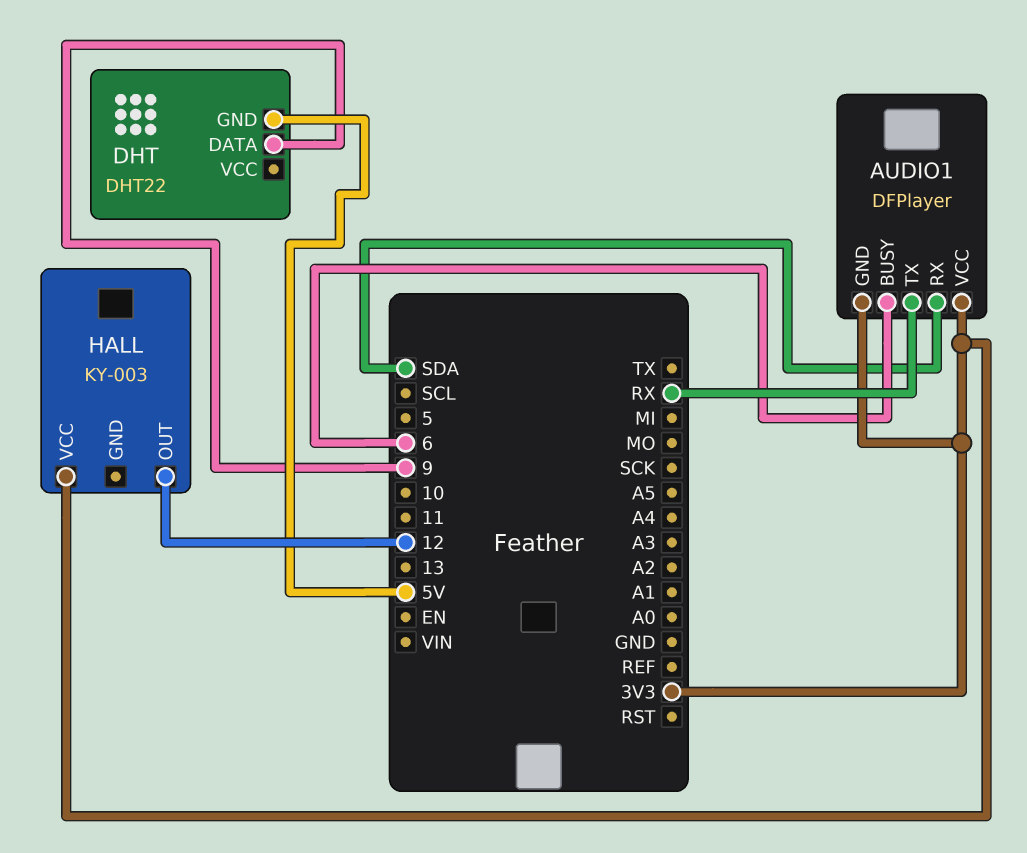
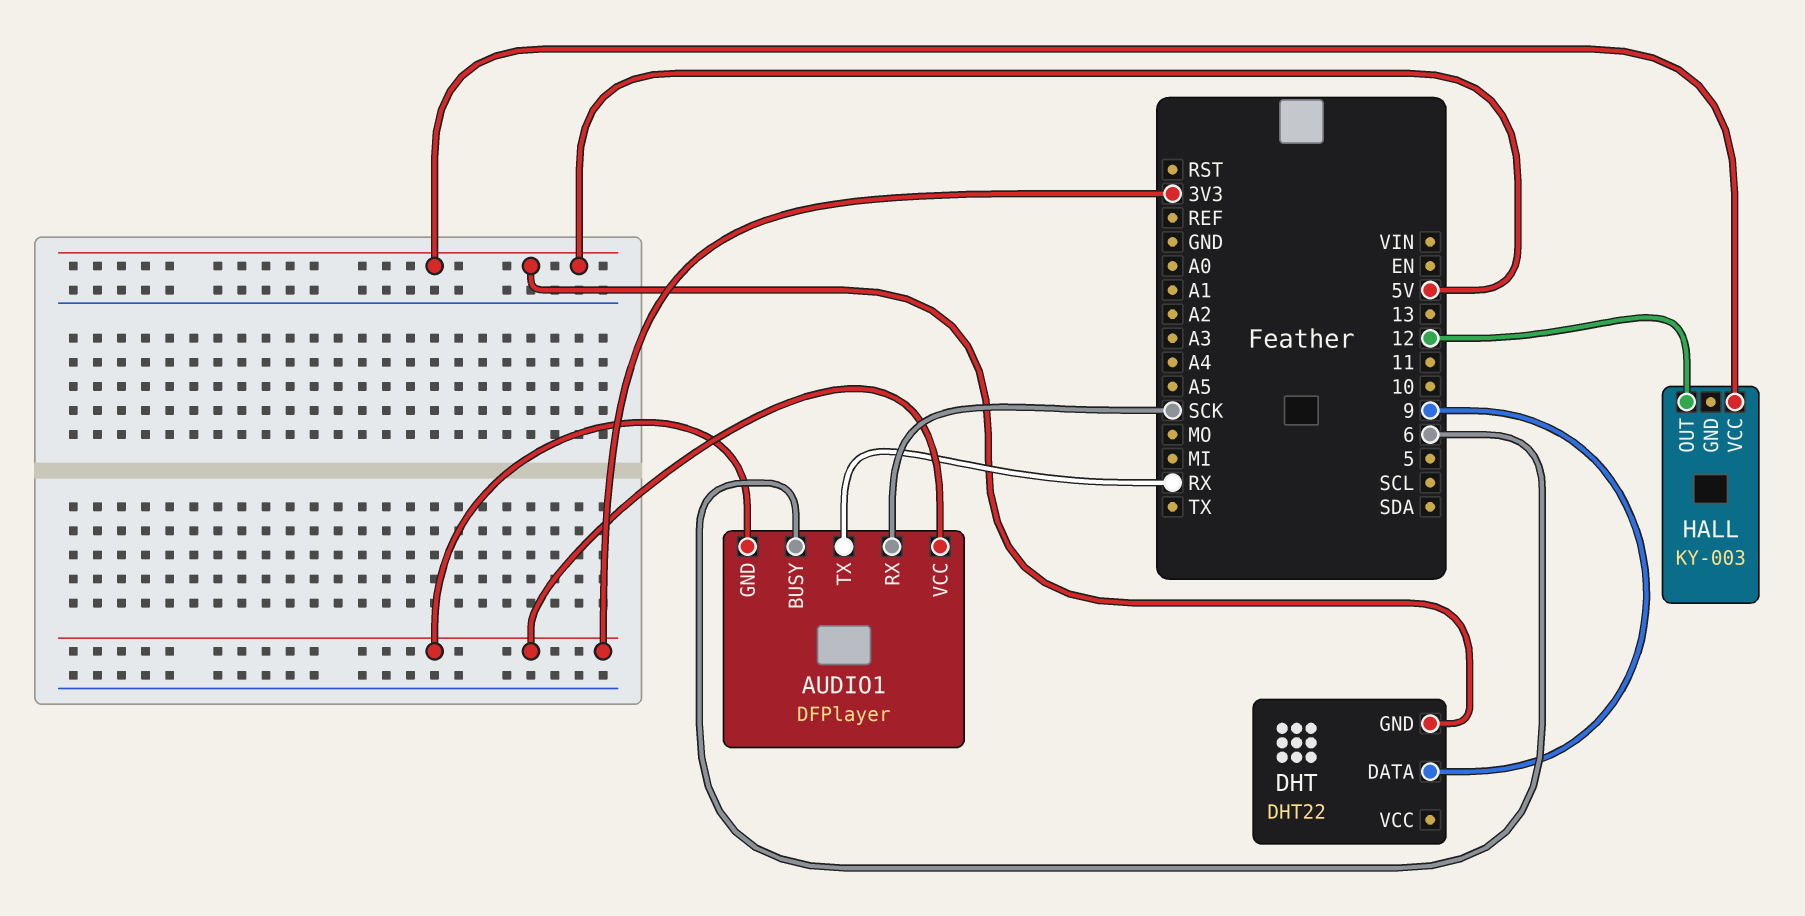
AUDIO1 pin RX: SDA -> SCK
HALL pin VCC: 3V3 -> 5V

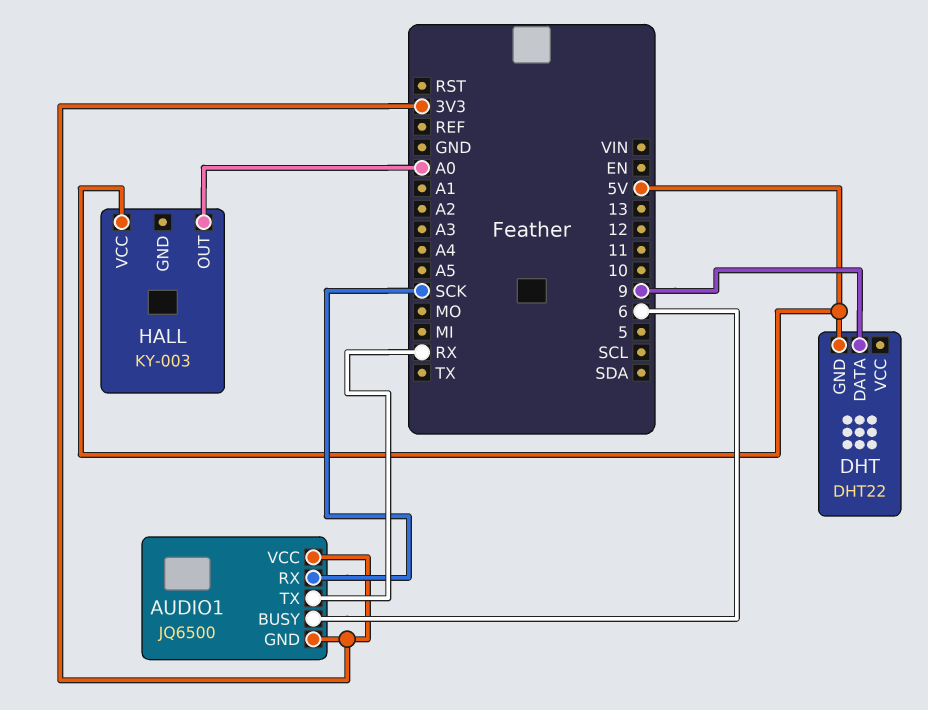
AUDIO1: DFPlayer -> JQ6500
HALL pin OUT: 12 -> A0

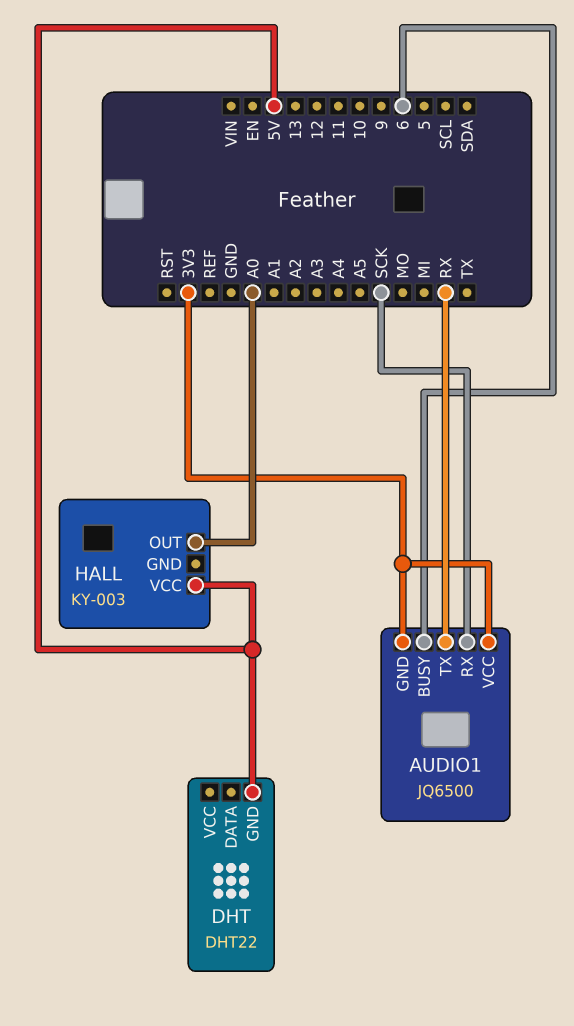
DHT pin DATA: 9 -> none

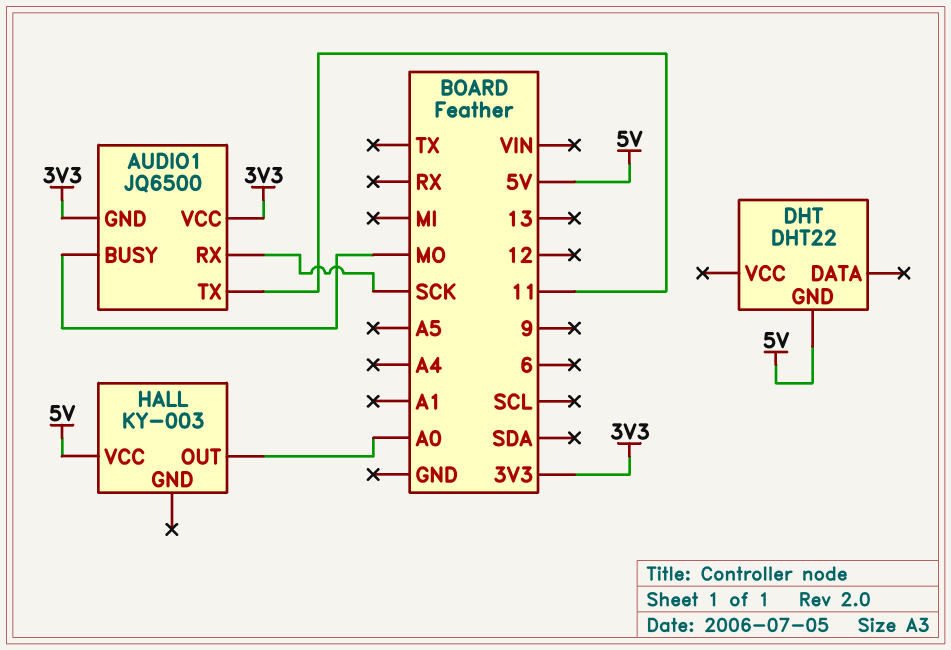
AUDIO1 pin BUSY: 6 -> MO
AUDIO1 pin TX: RX -> 11

